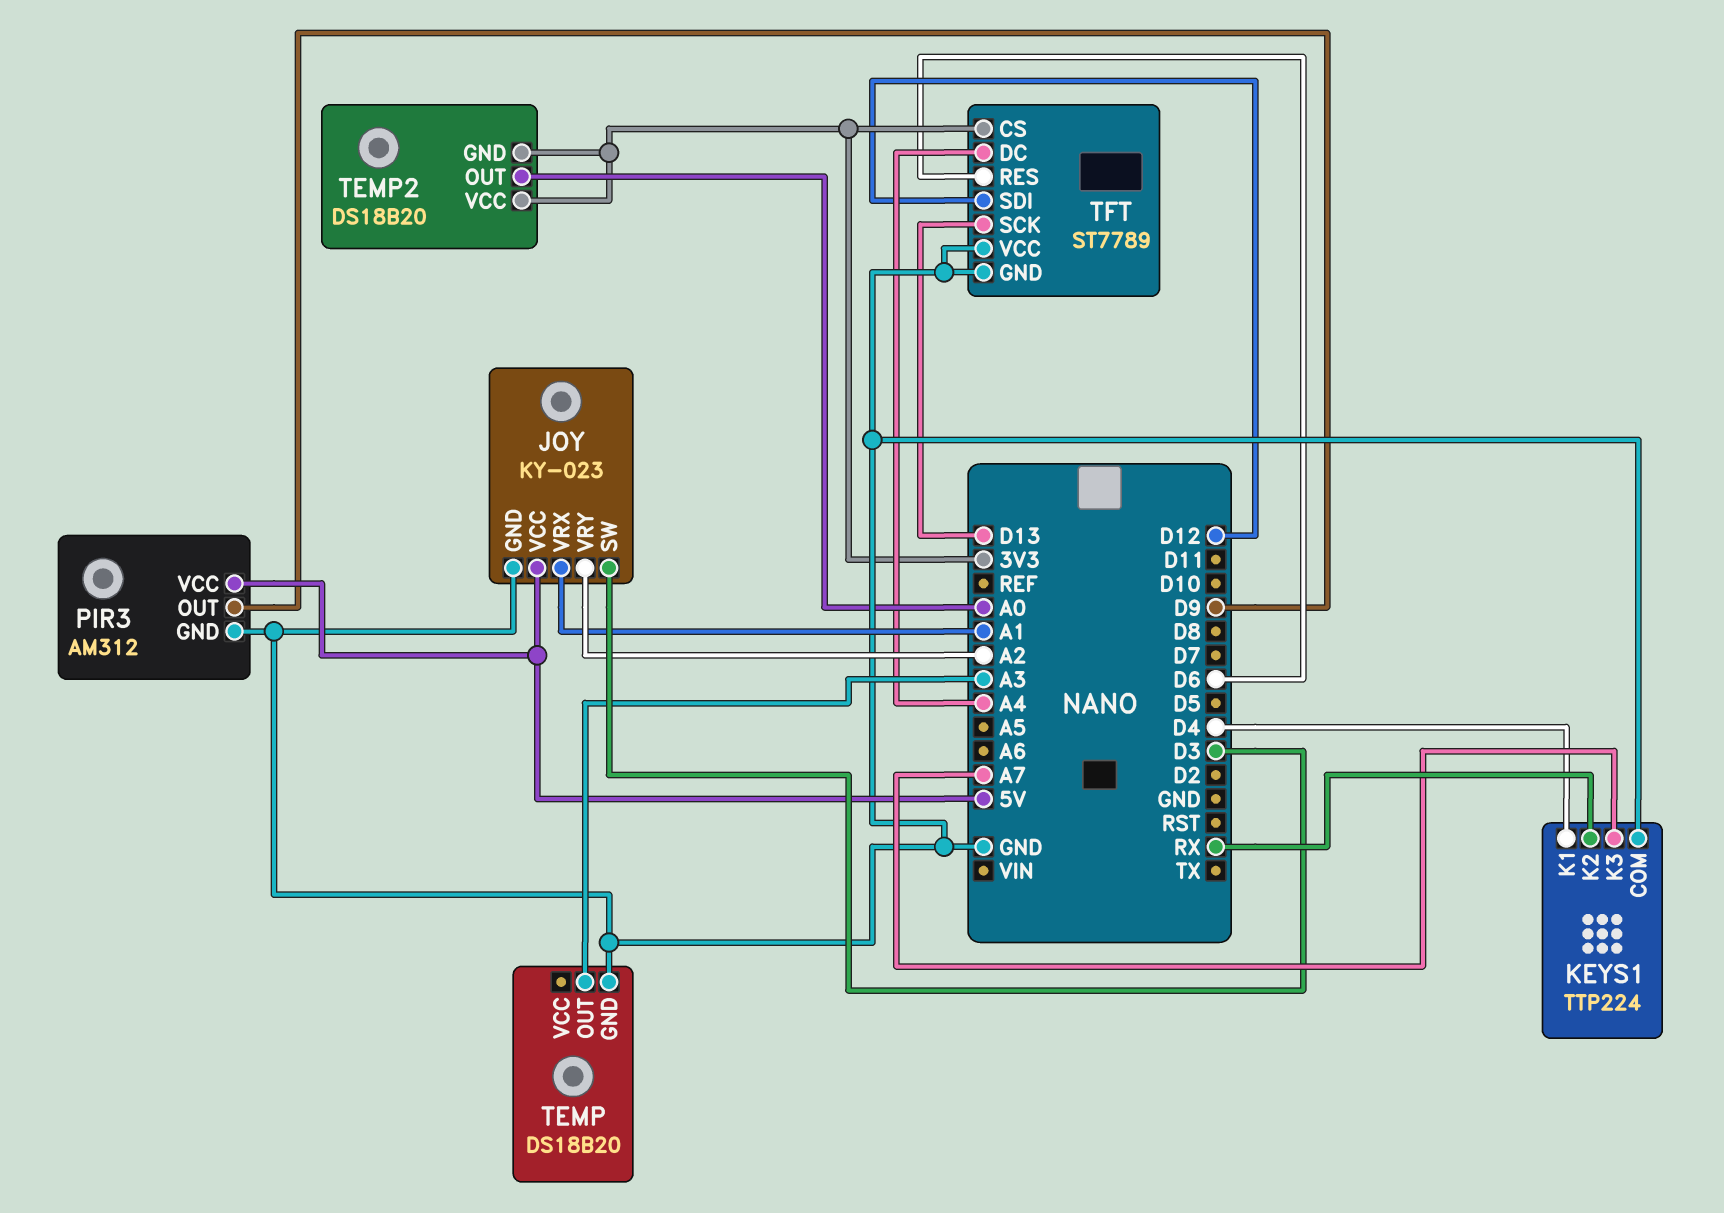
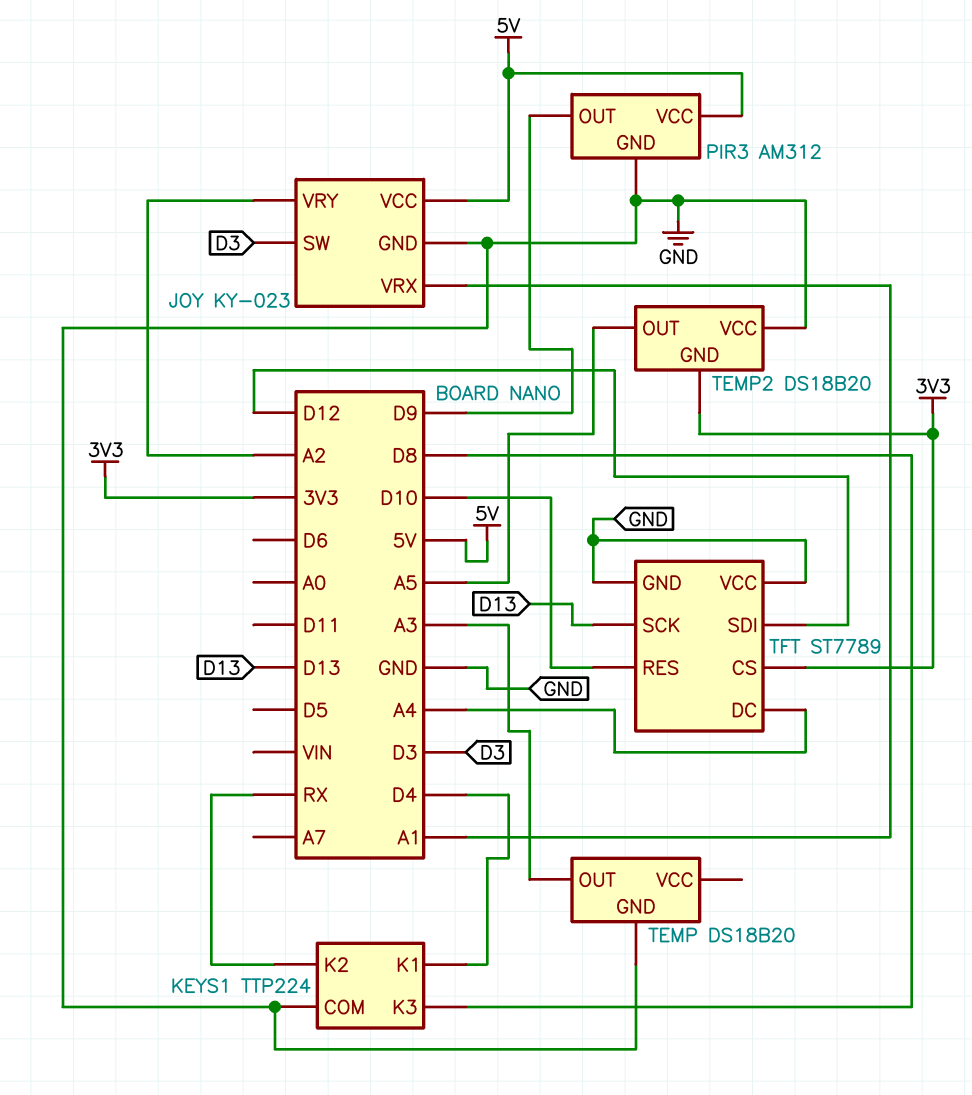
KEYS1 pin K3: A7 -> D8
TEMP2 pin OUT: A0 -> A5
TEMP2 pin VCC: 3V3 -> GND
TFT pin RES: D6 -> D10

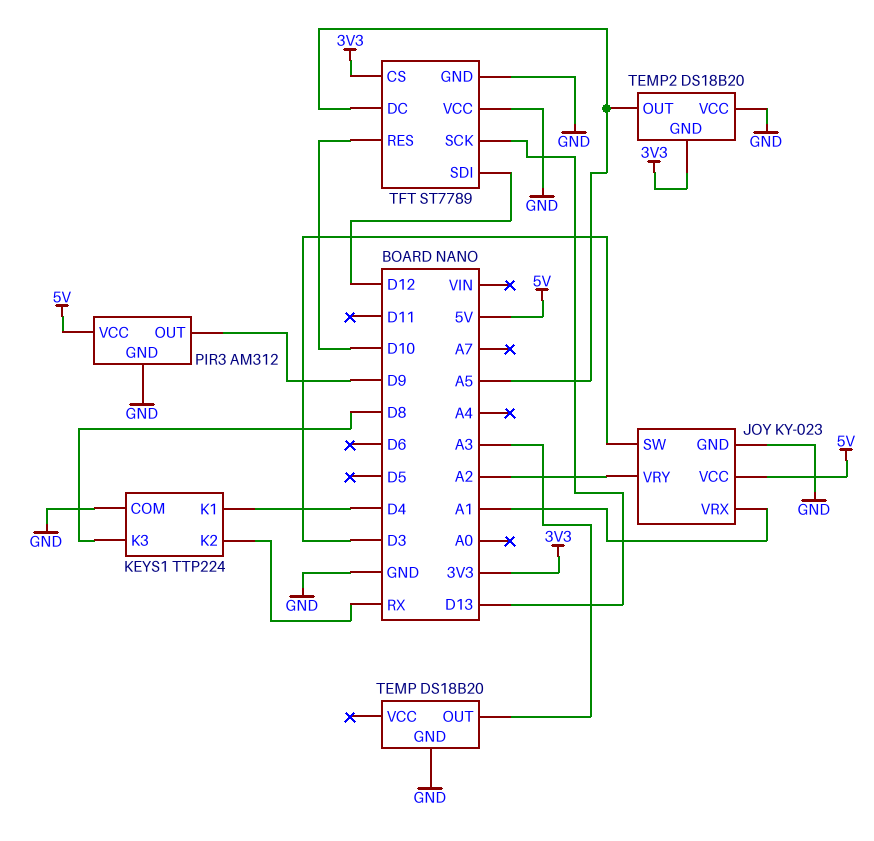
TFT pin DC: A4 -> A5

